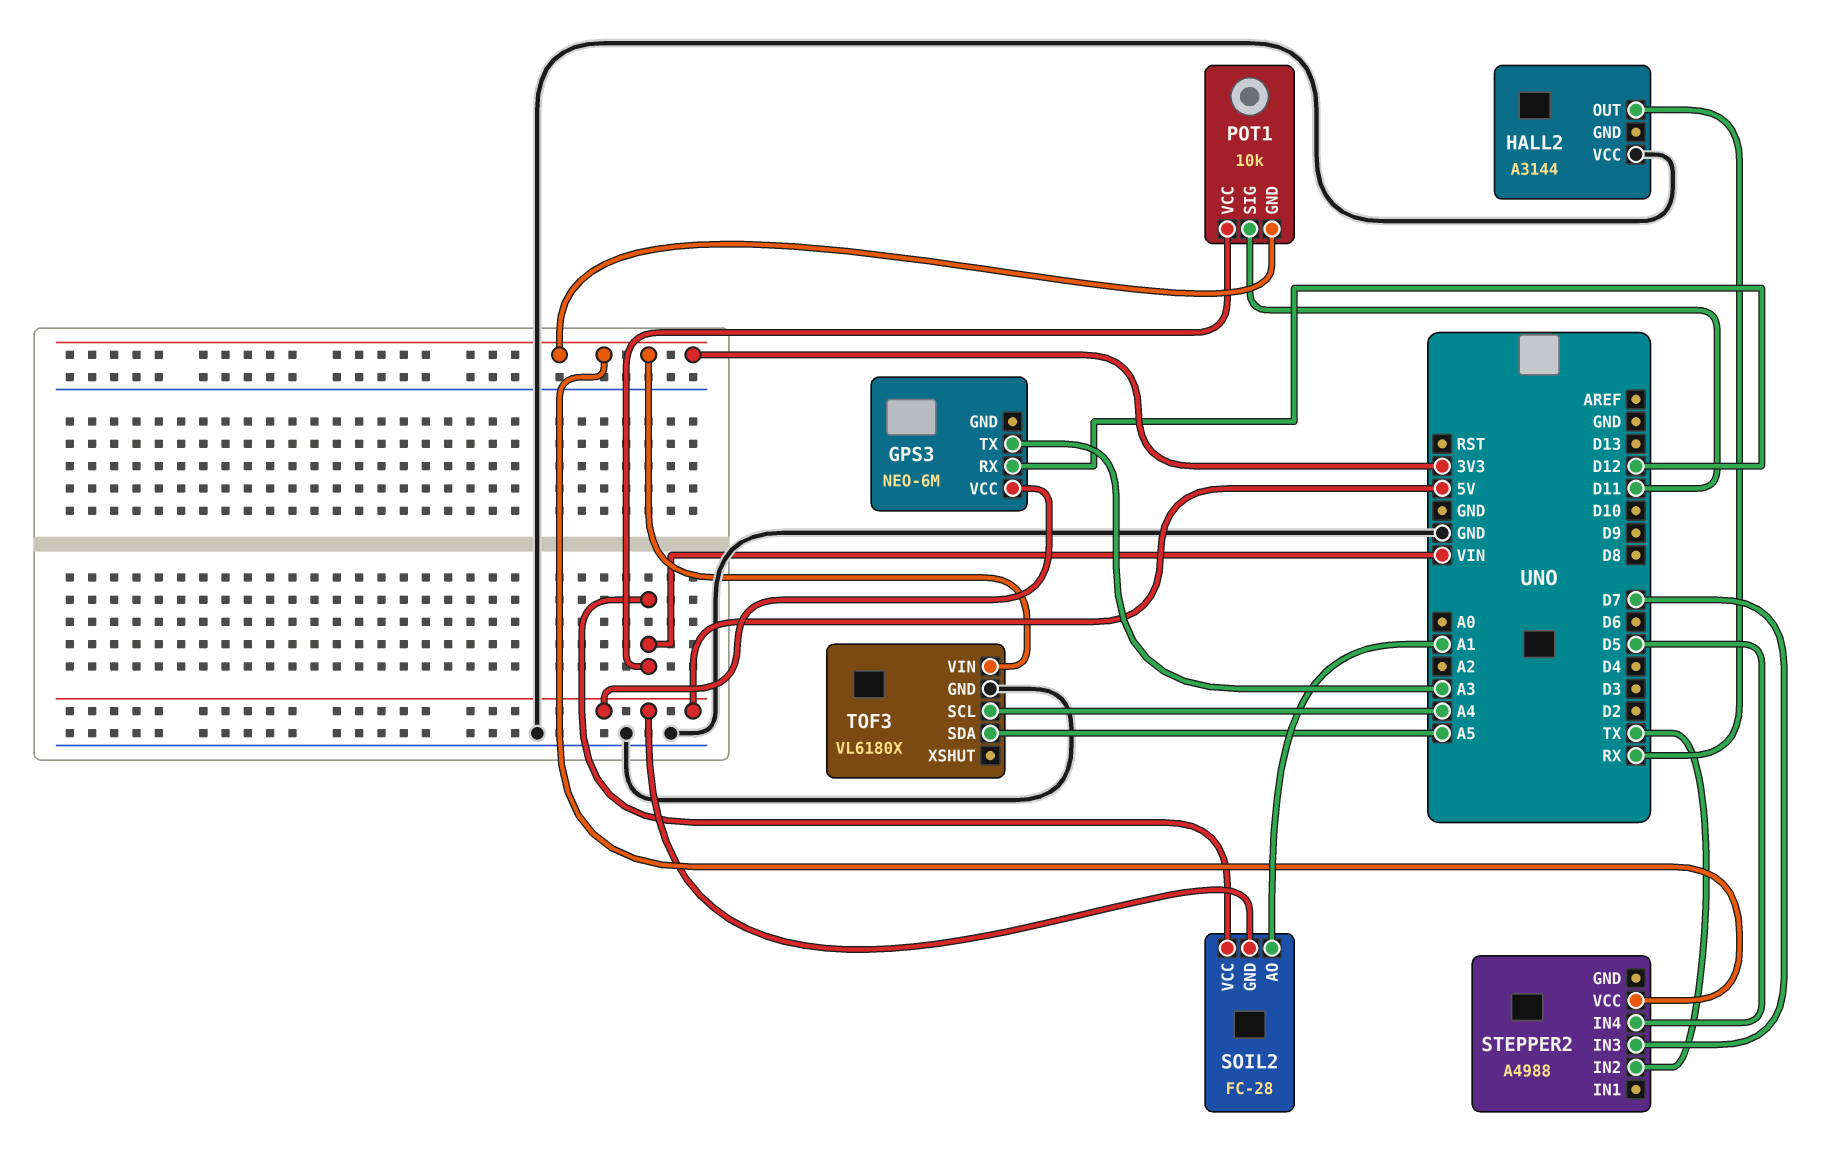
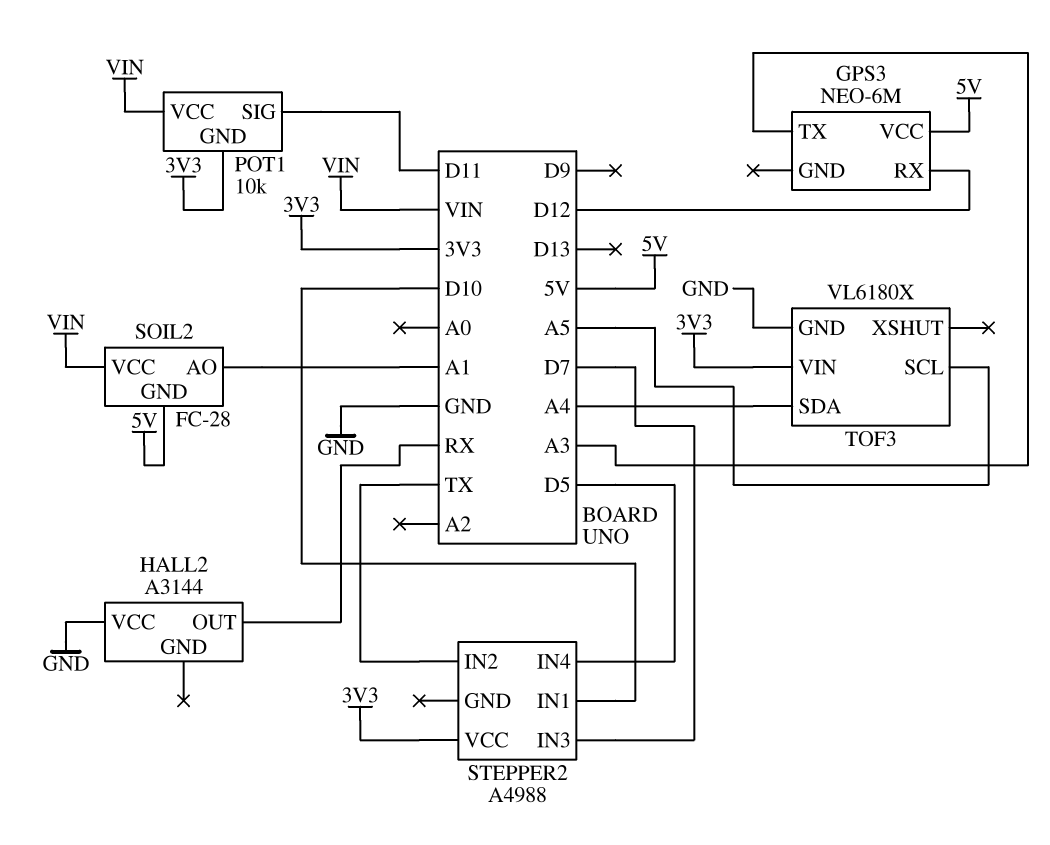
STEPPER2 pin IN1: none -> D10
TOF3 pin SCL: A4 -> A5
TOF3 pin SDA: A5 -> A4

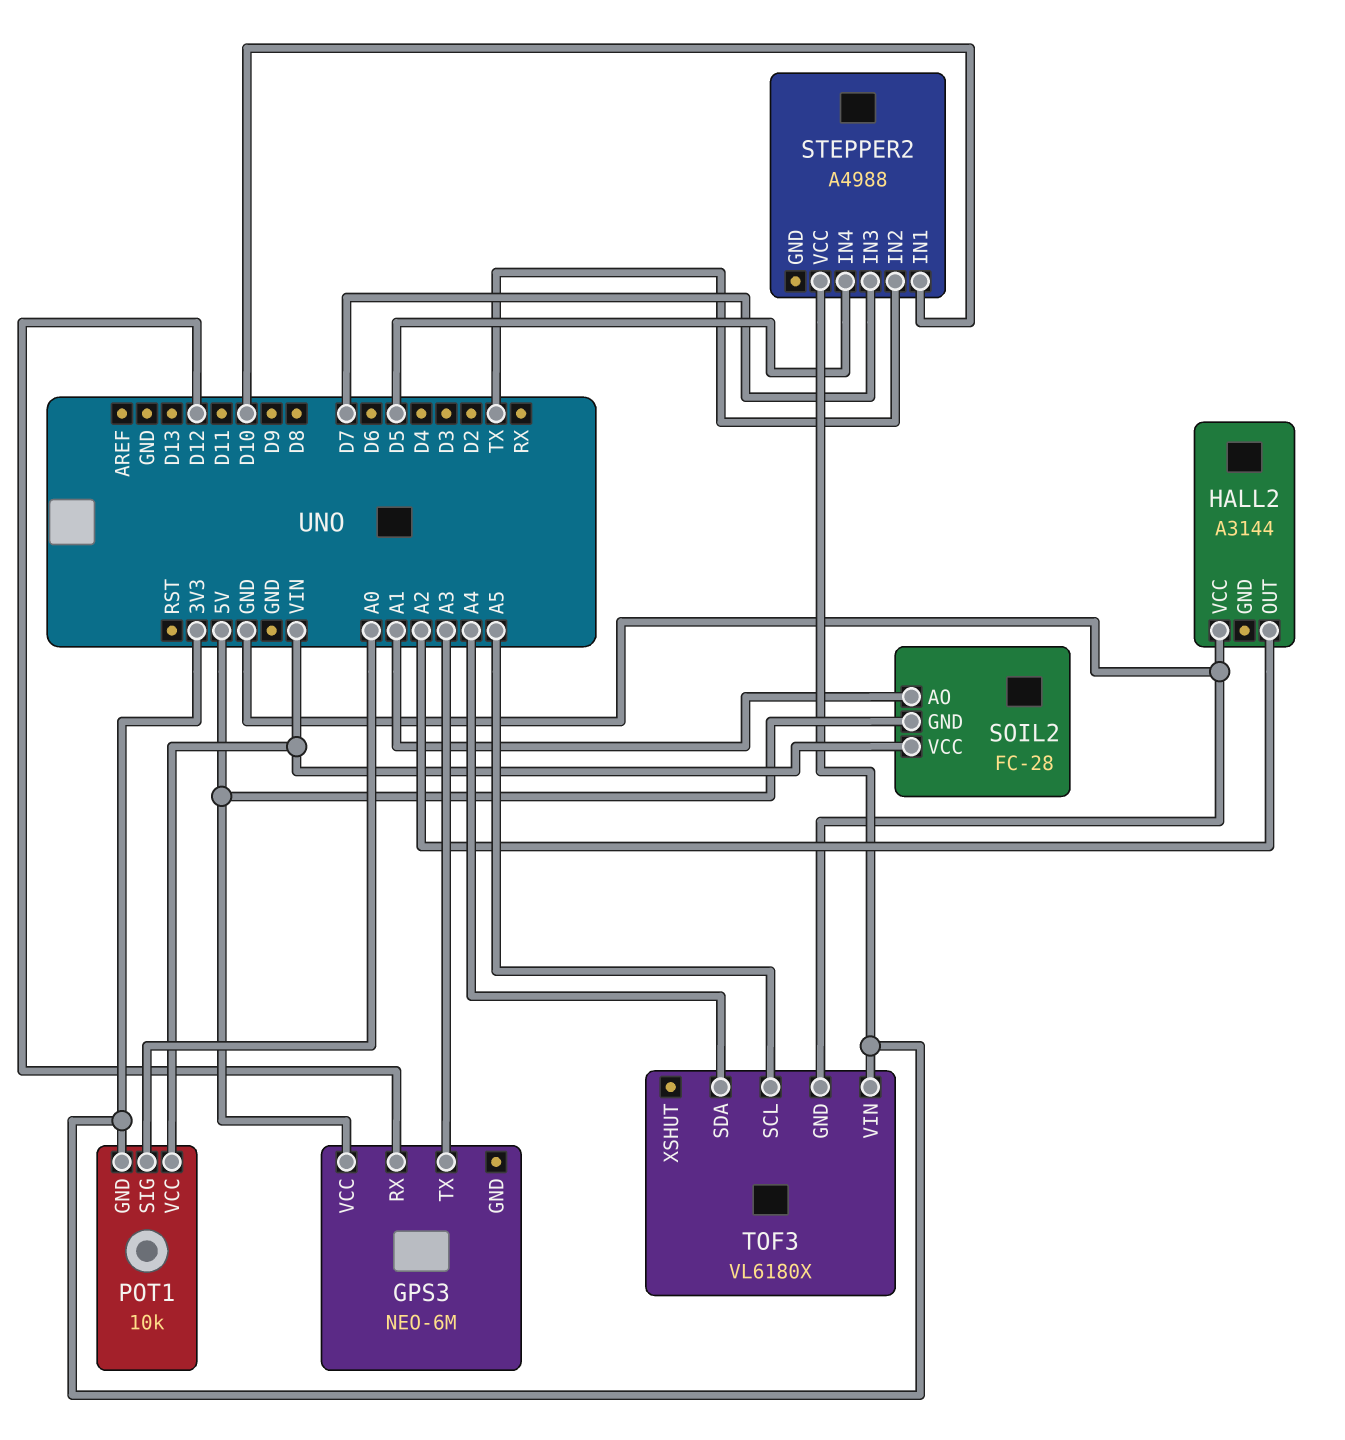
HALL2 pin OUT: RX -> A2
POT1 pin SIG: D11 -> A0

